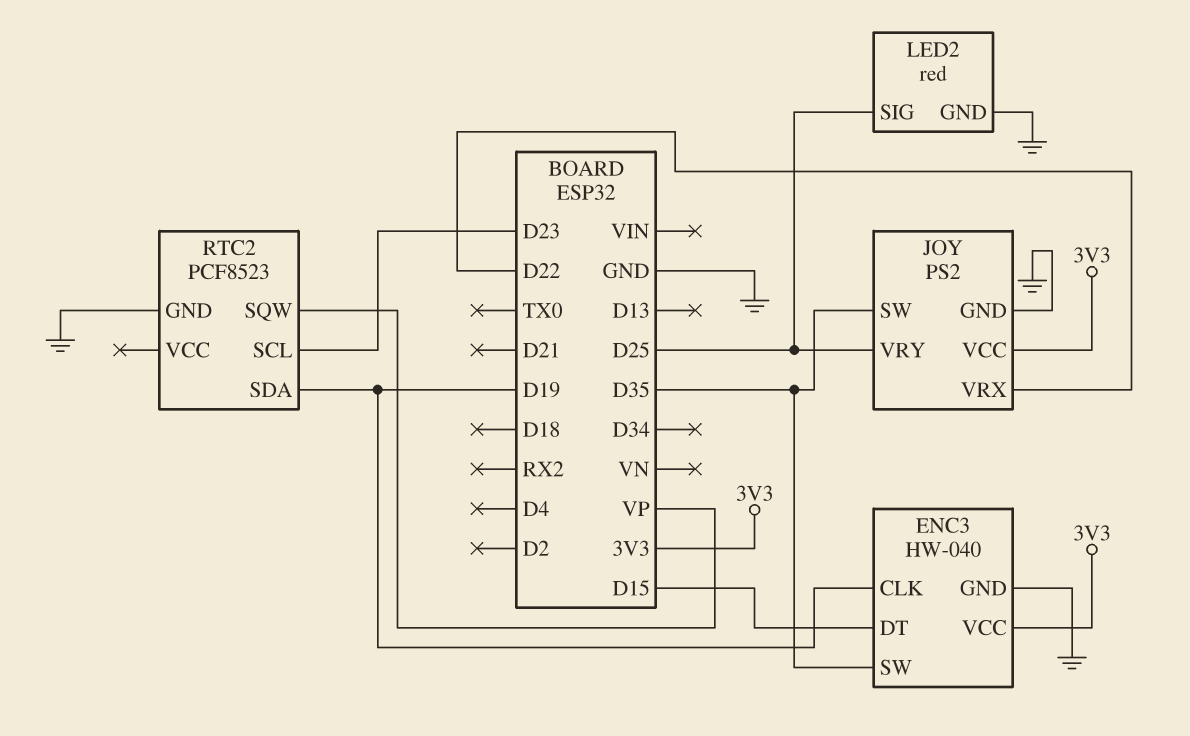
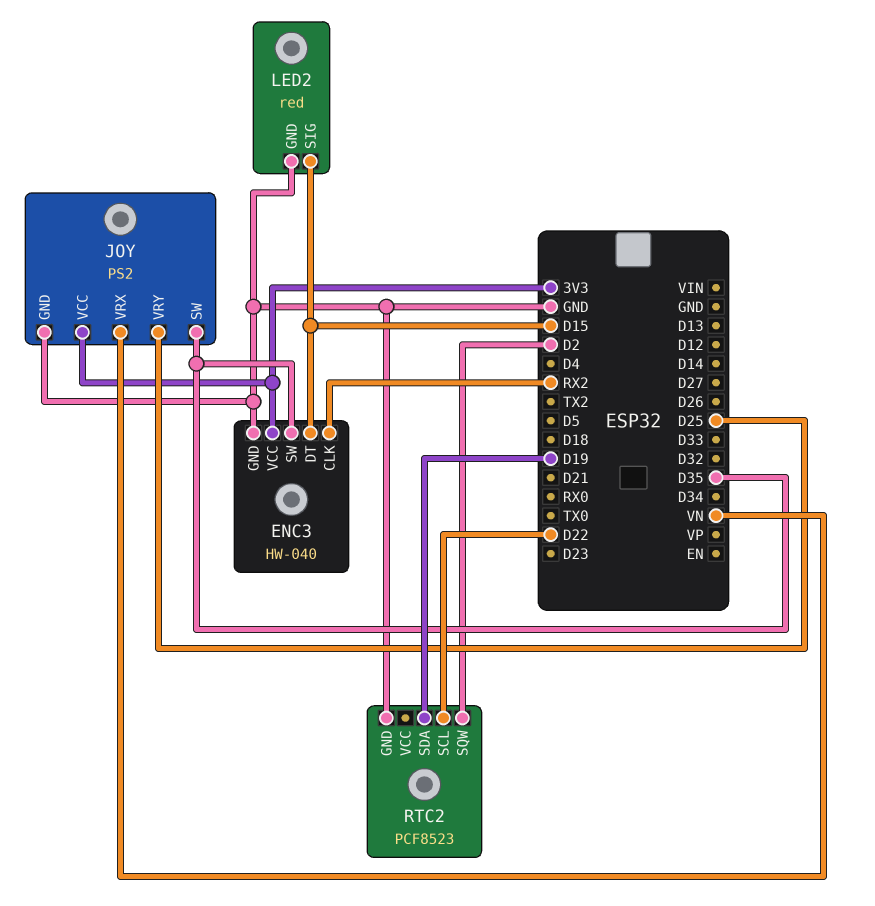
ENC3 pin CLK: D19 -> RX2
JOY pin VRX: D22 -> VN
LED2 pin SIG: D25 -> D15
RTC2 pin SCL: D23 -> D22
RTC2 pin SQW: VP -> D2

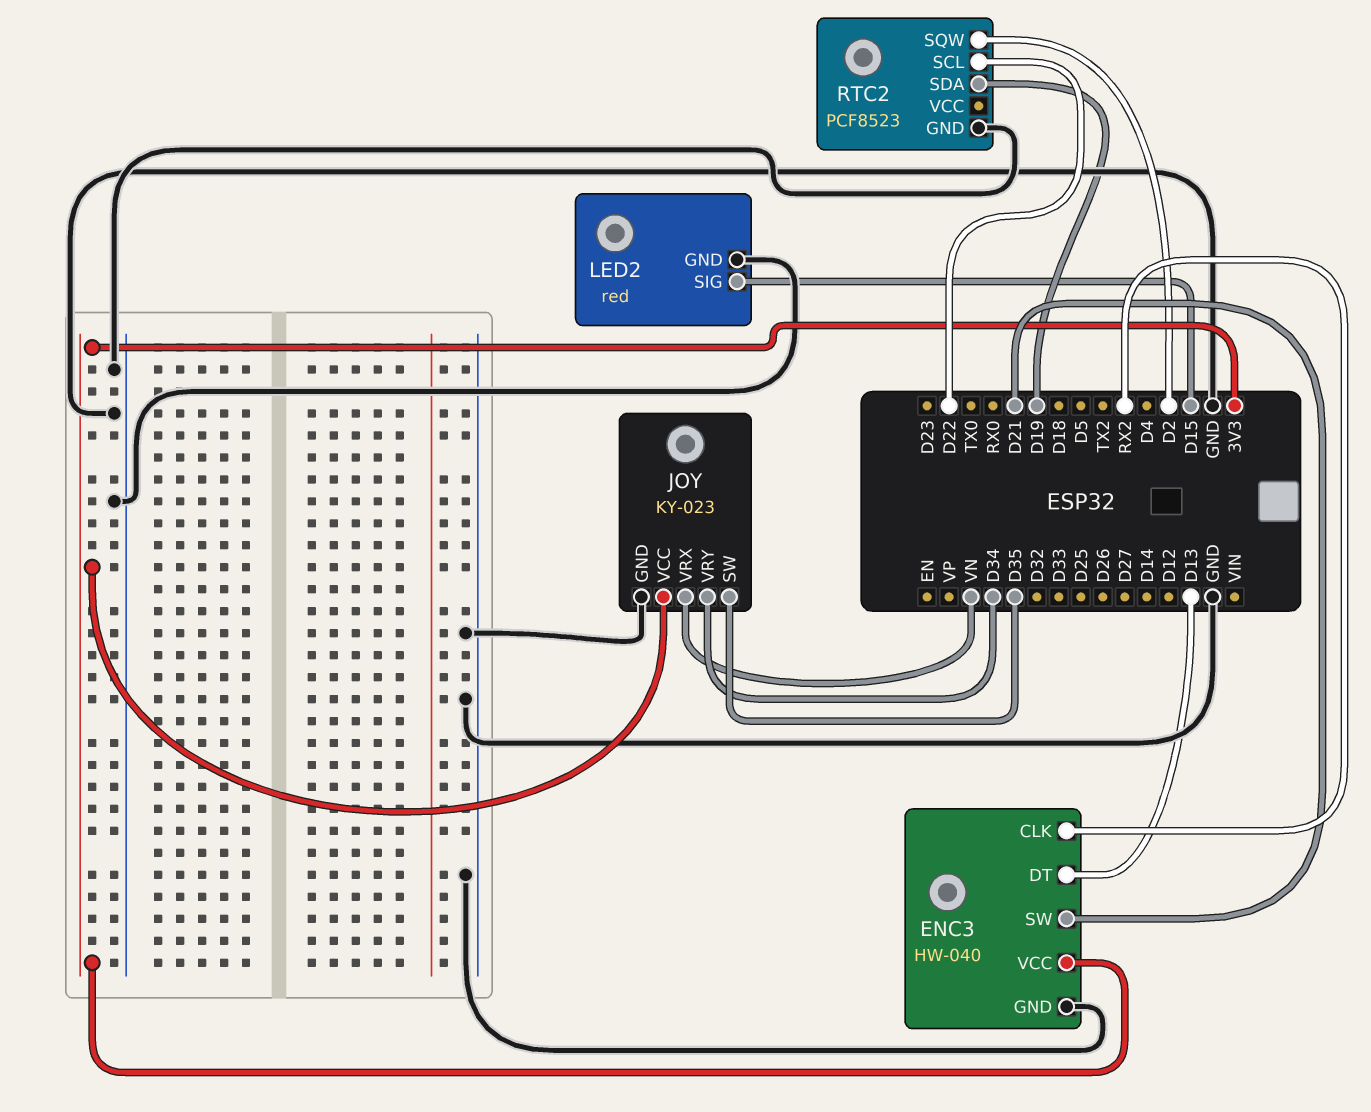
ENC3 pin DT: D15 -> D13
ENC3 pin SW: D35 -> D21
JOY: PS2 -> KY-023
JOY pin VRY: D25 -> D34

